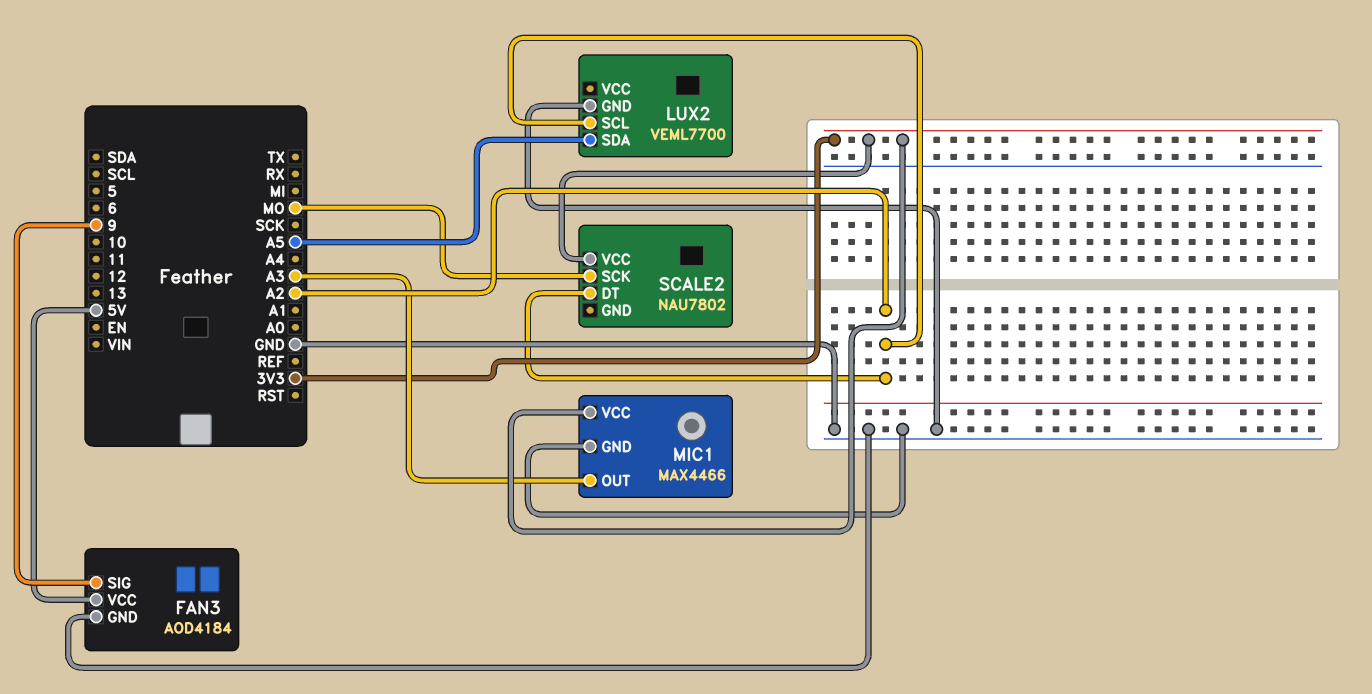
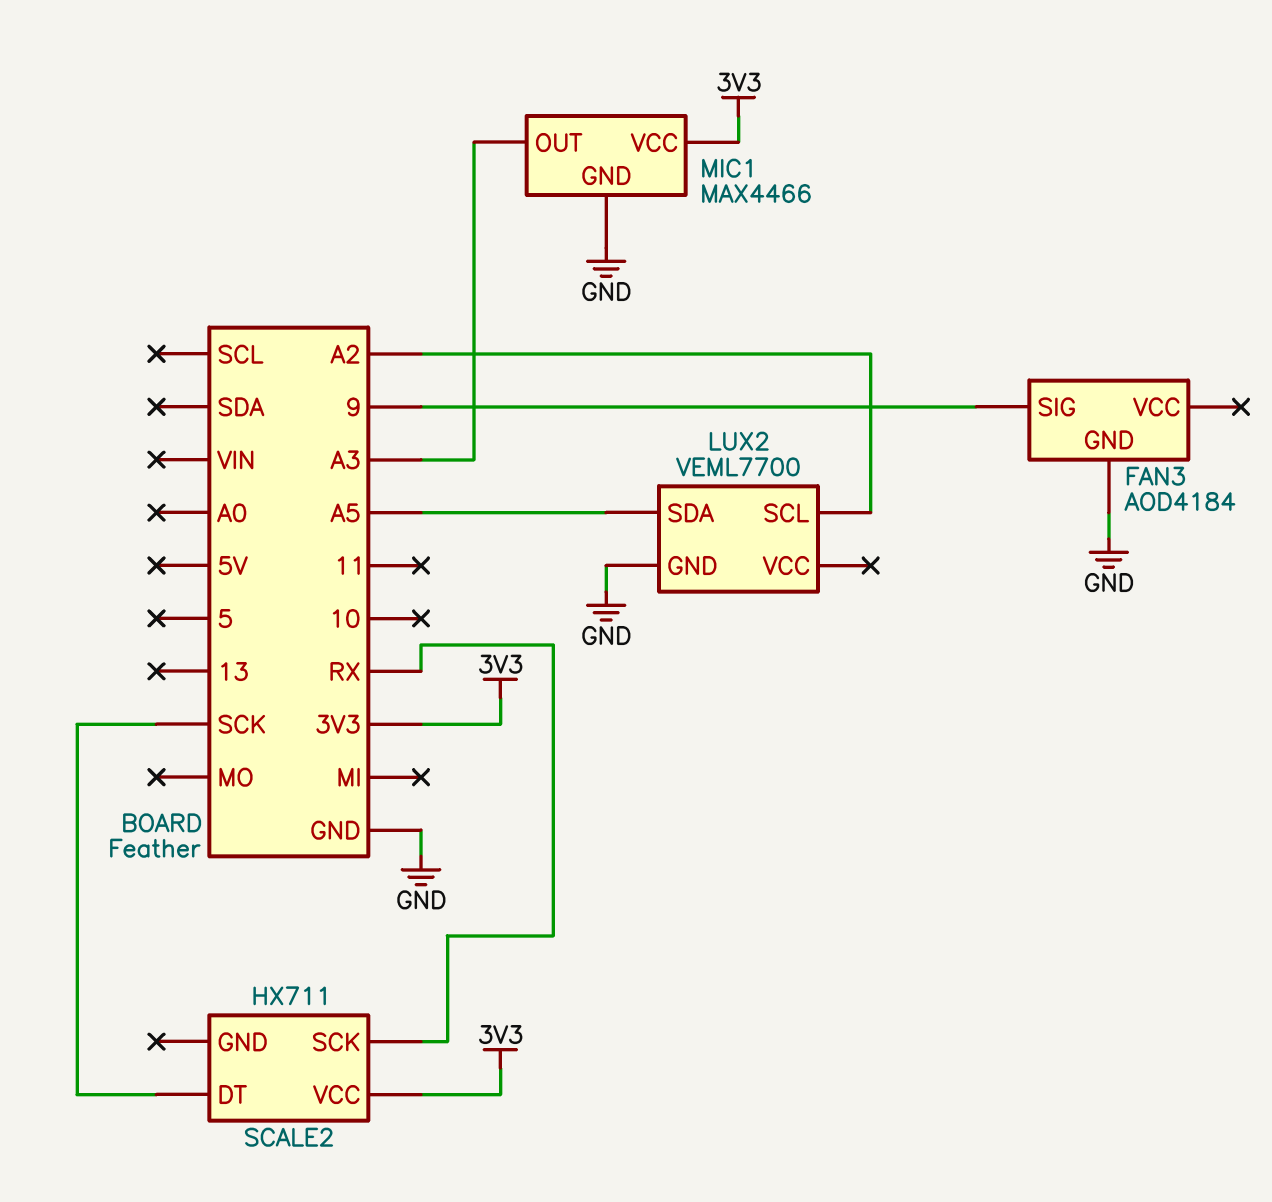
FAN3 pin VCC: 5V -> none
SCALE2: NAU7802 -> HX711
SCALE2 pin DT: A2 -> SCK
SCALE2 pin SCK: MO -> RX

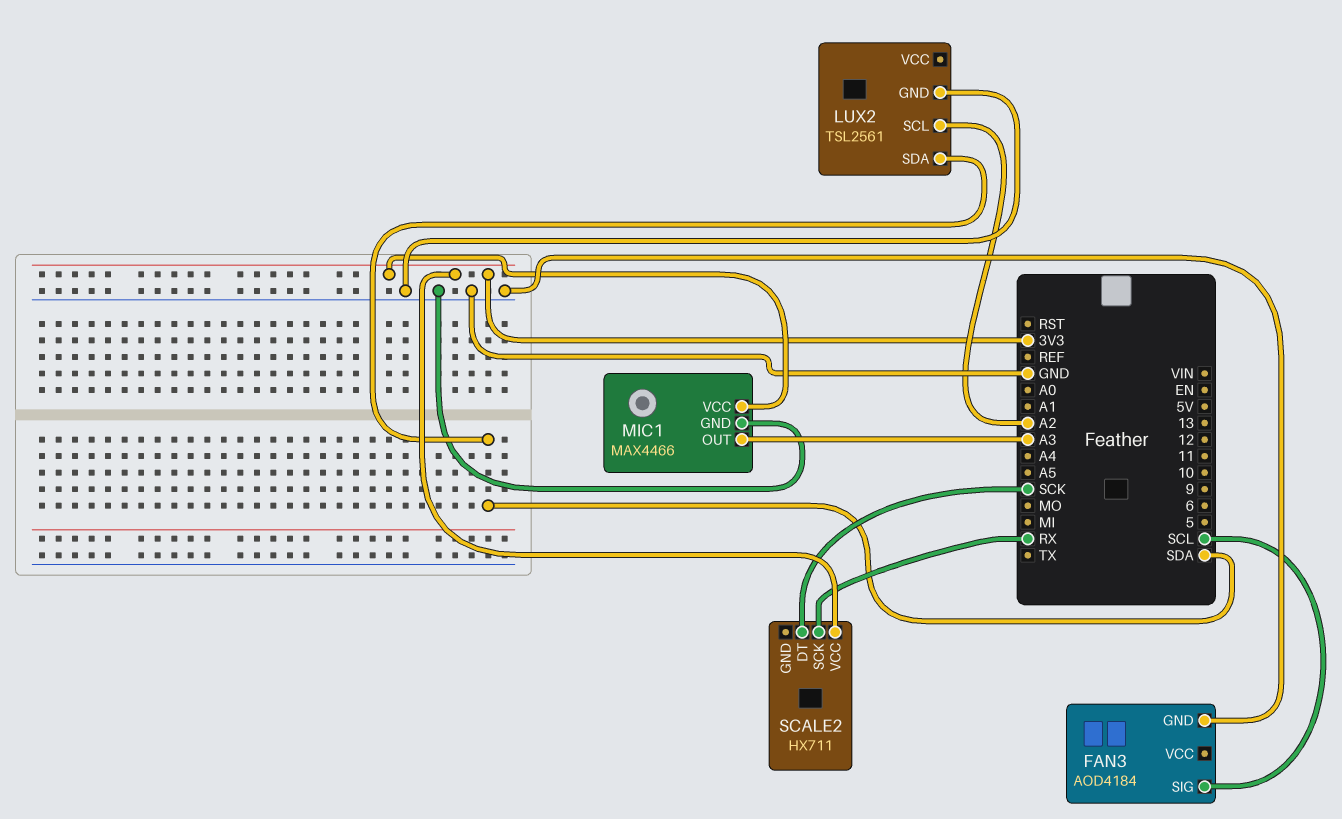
FAN3 pin SIG: 9 -> SCL
LUX2: VEML7700 -> TSL2561
LUX2 pin SDA: A5 -> SDA

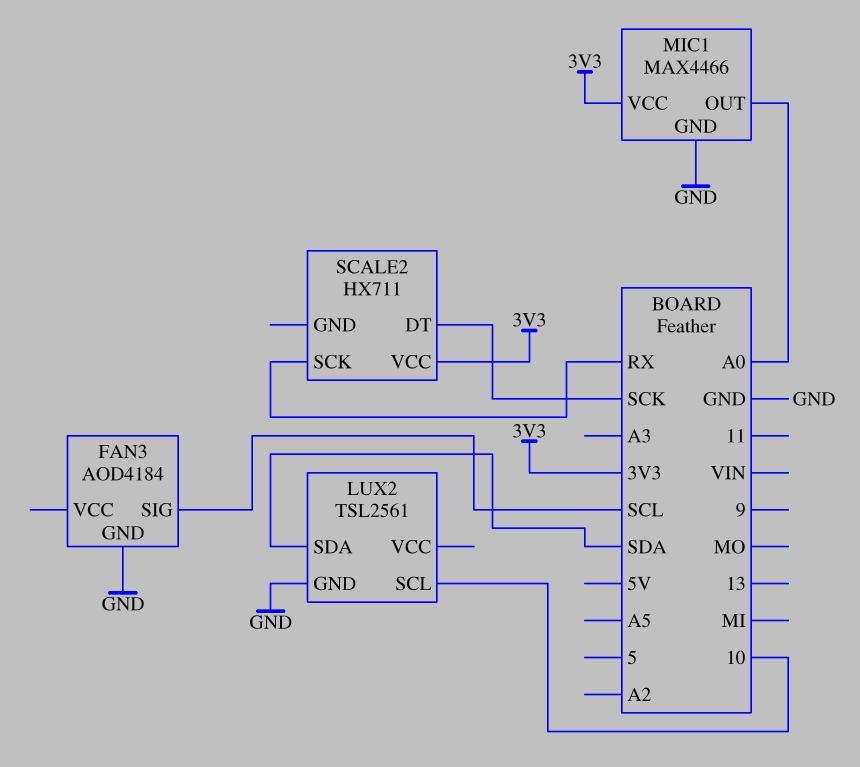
LUX2 pin SCL: A2 -> 10
MIC1 pin OUT: A3 -> A0

